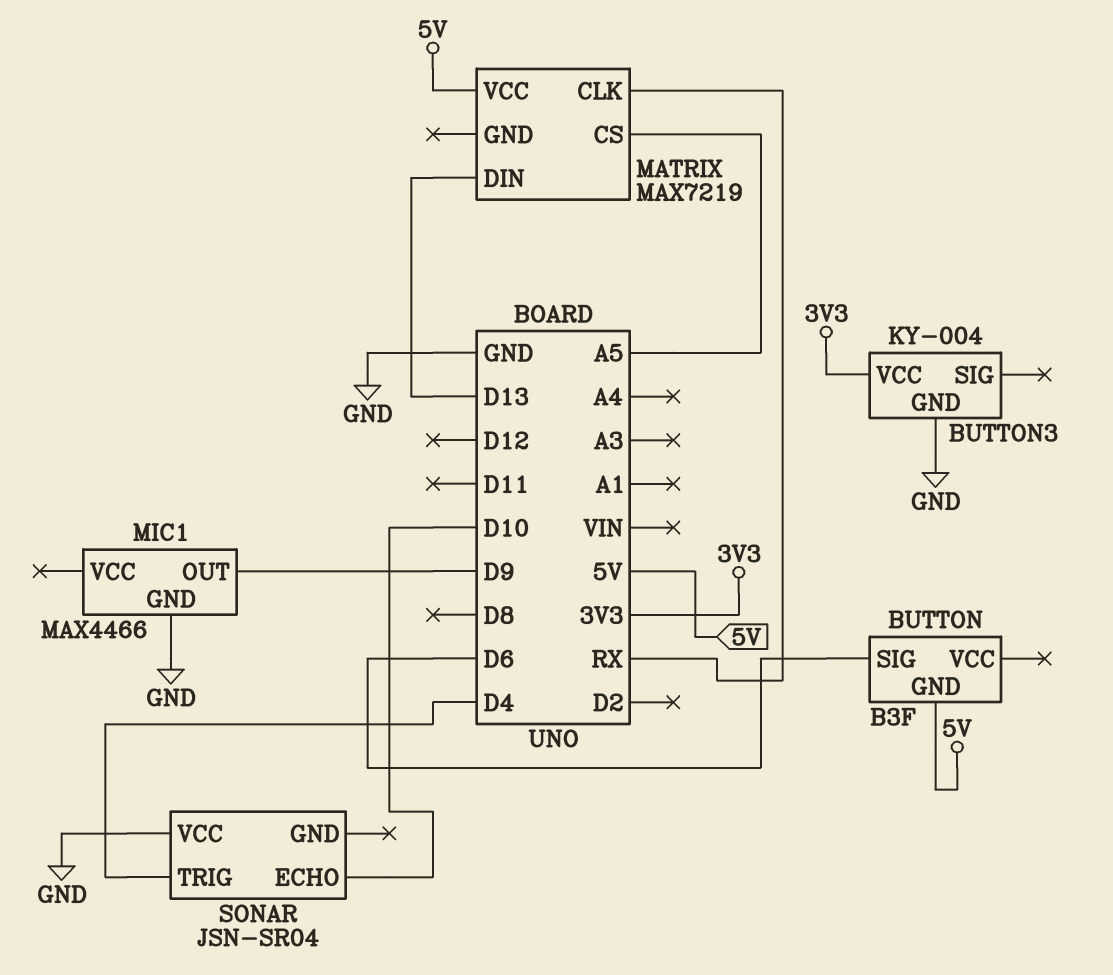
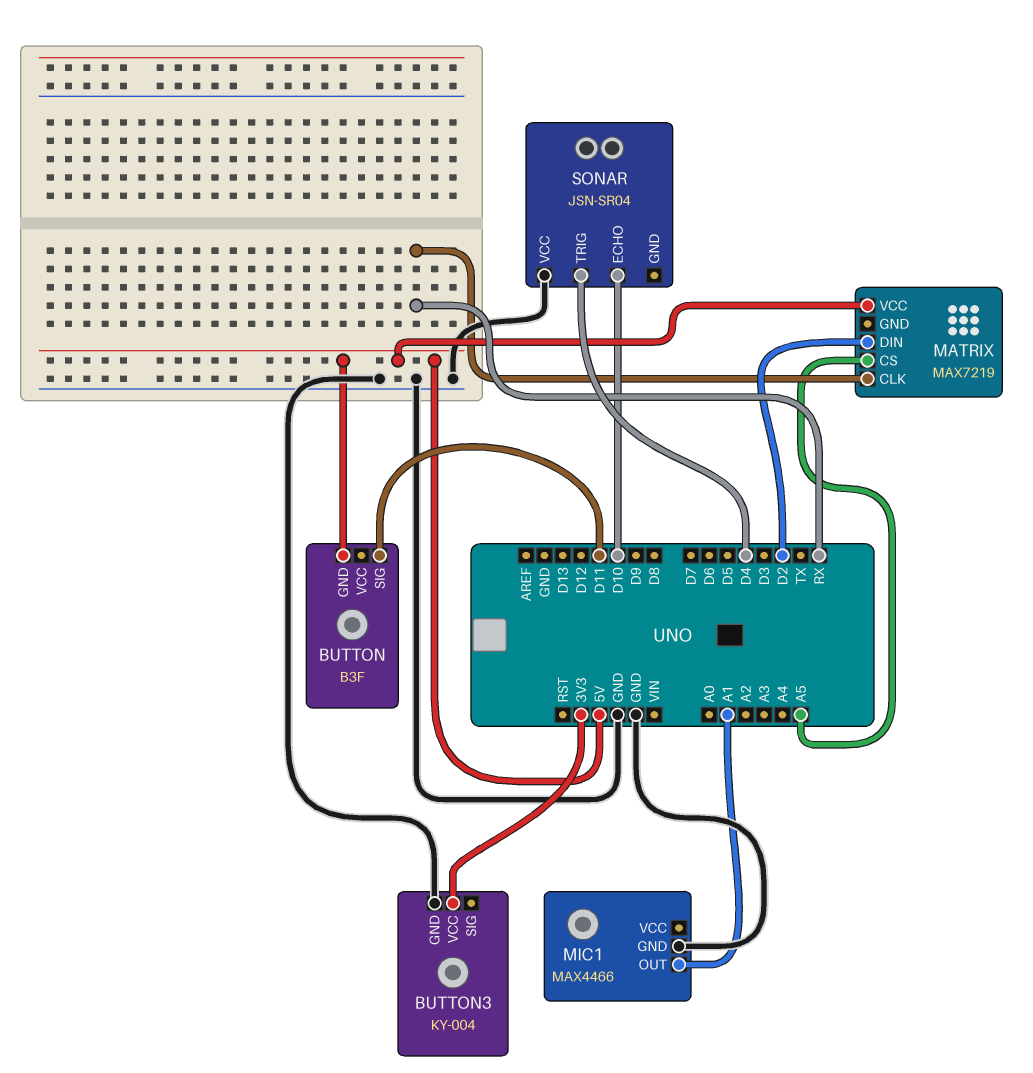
BUTTON pin SIG: D6 -> D11
MATRIX pin DIN: D13 -> D2
MIC1 pin OUT: D9 -> A1

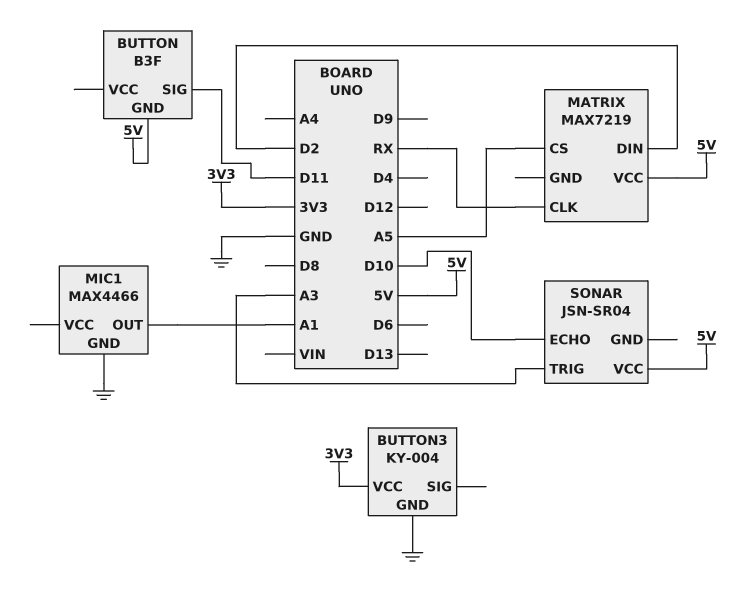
SONAR pin TRIG: D4 -> A3
SONAR pin VCC: GND -> 5V

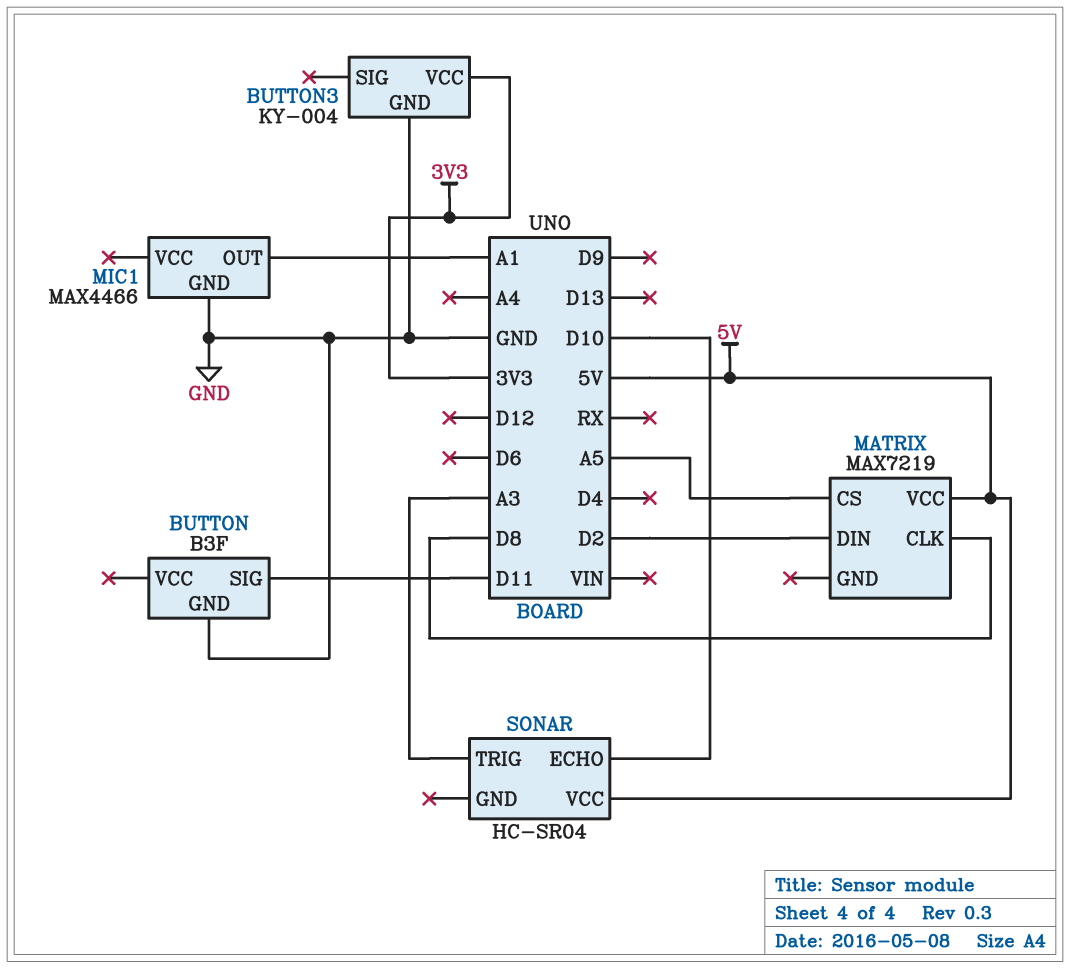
BUTTON pin GND: 5V -> GND
MATRIX pin CLK: RX -> D8
SONAR: JSN-SR04 -> HC-SR04

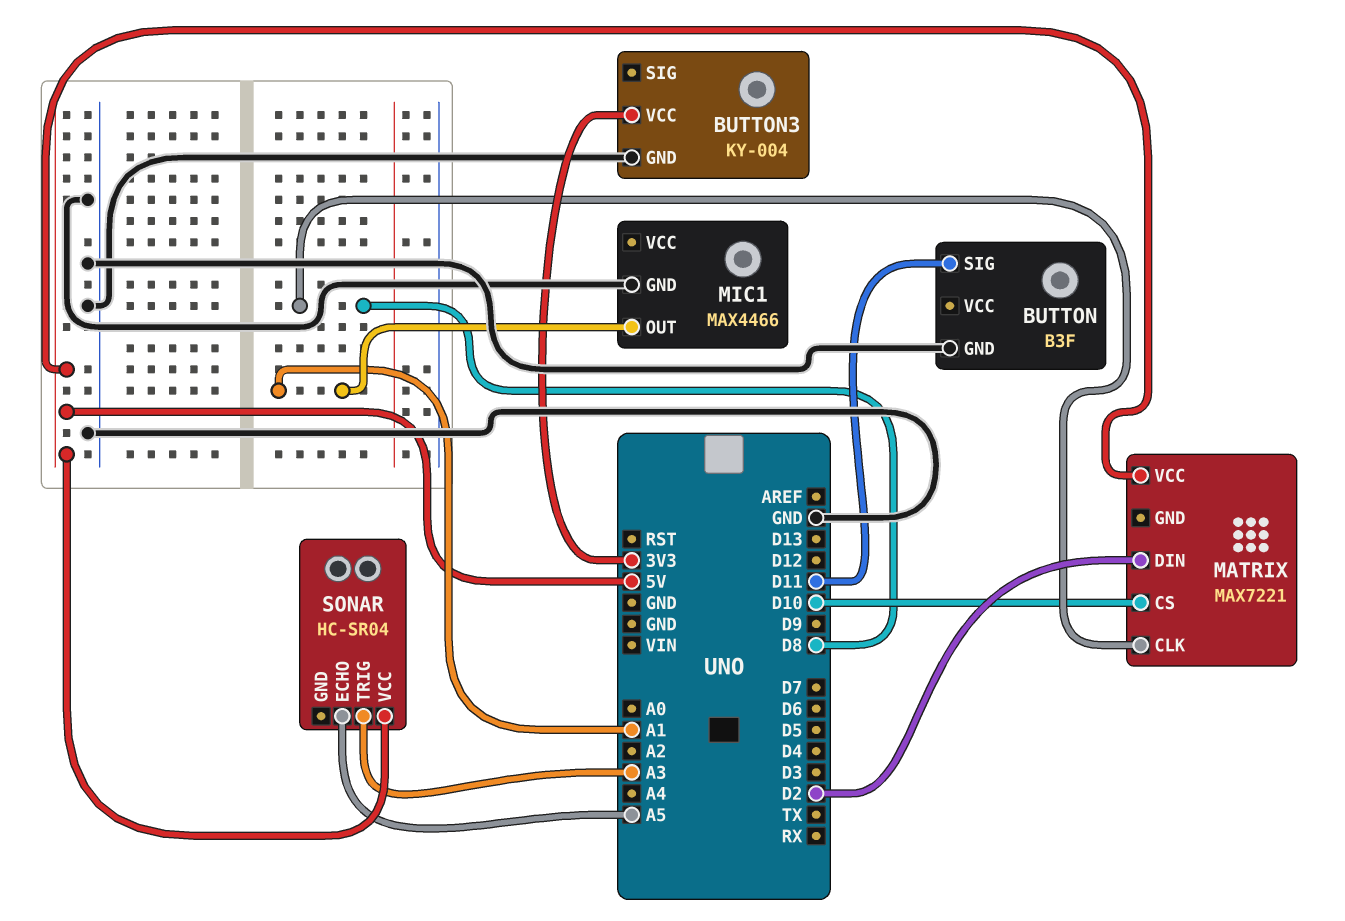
MATRIX: MAX7219 -> MAX7221
MATRIX pin CS: A5 -> D10
SONAR pin ECHO: D10 -> A5

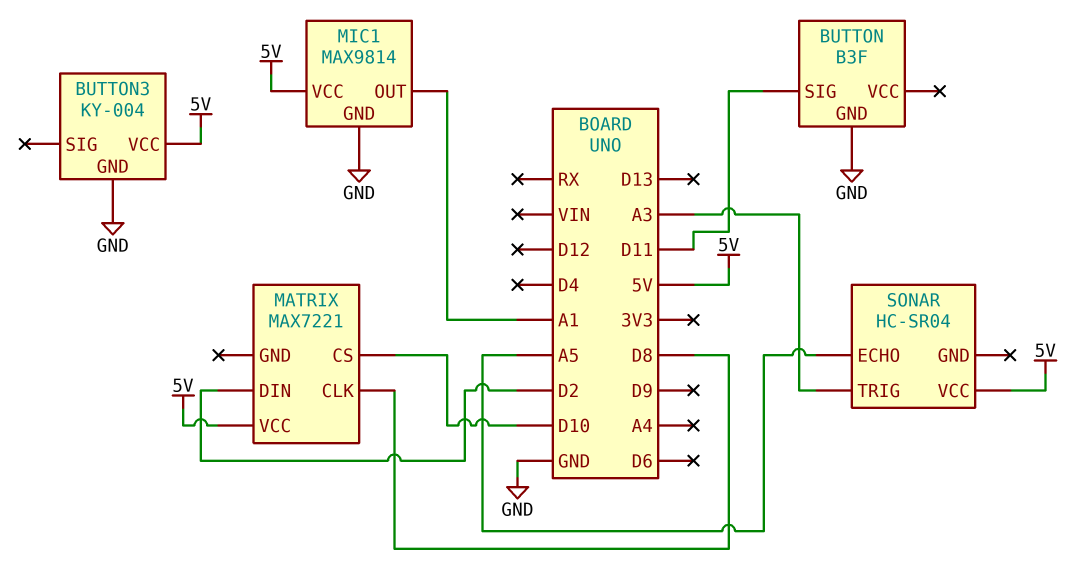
BUTTON3 pin VCC: 3V3 -> 5V
MIC1: MAX4466 -> MAX9814
MIC1 pin VCC: none -> 5V

